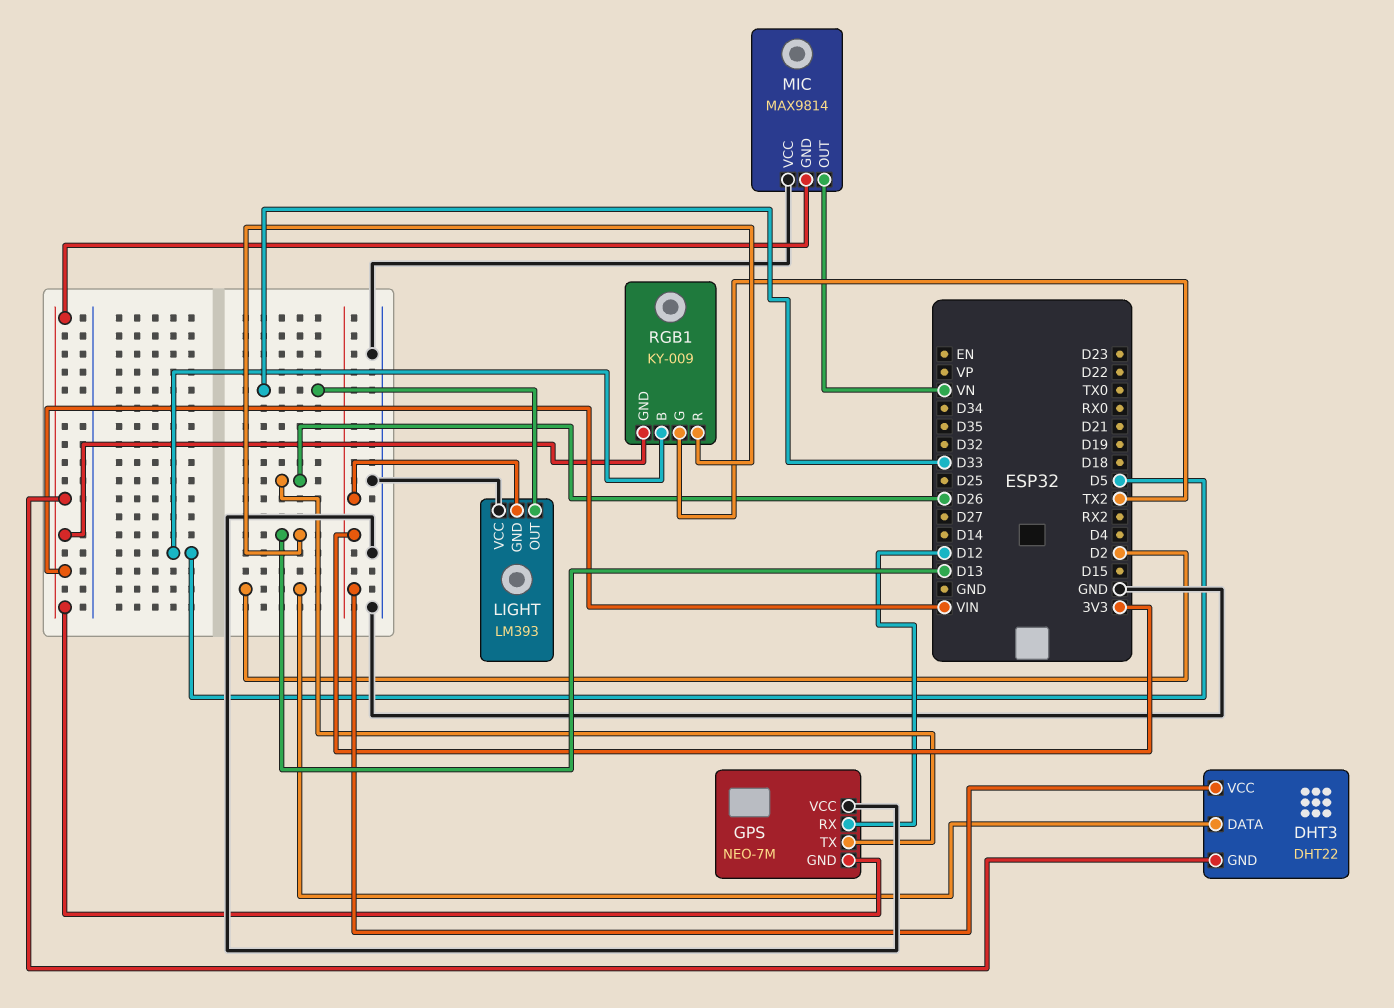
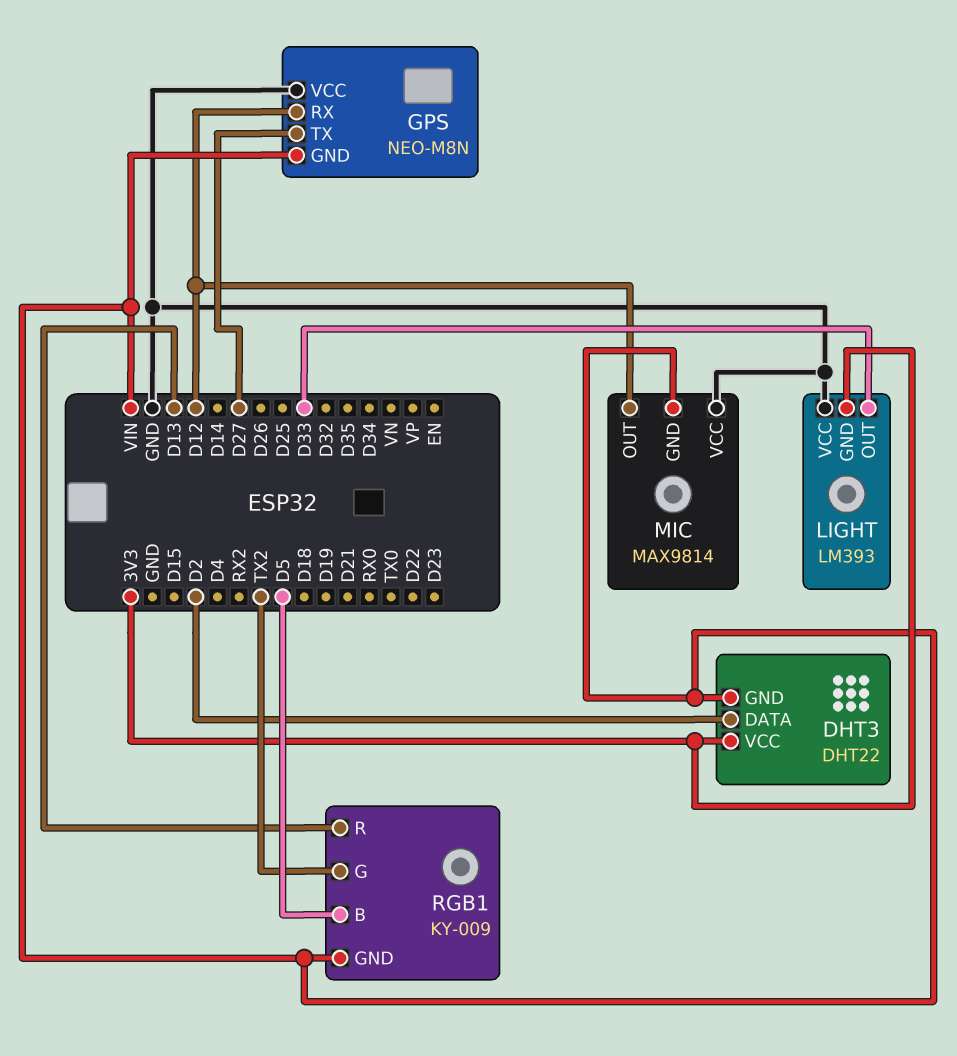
GPS: NEO-7M -> NEO-M8N
GPS pin TX: D26 -> D27
MIC pin OUT: VN -> D12

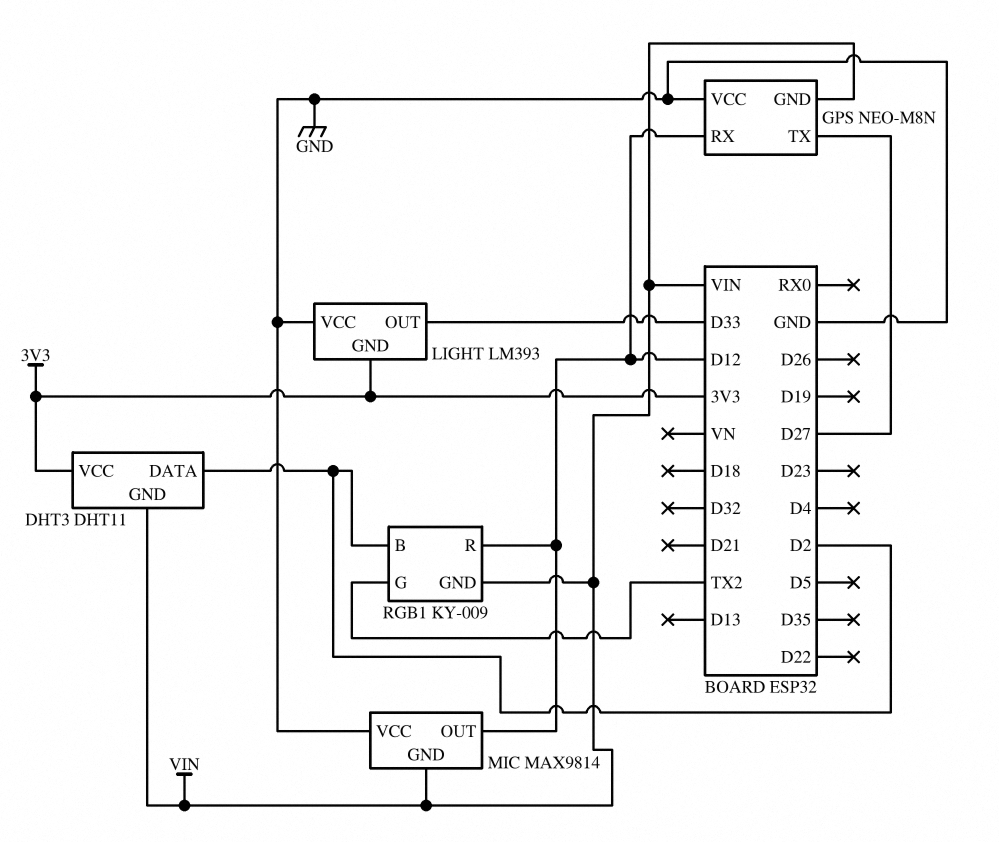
DHT3: DHT22 -> DHT11
RGB1 pin B: D5 -> D2
RGB1 pin R: D13 -> D12

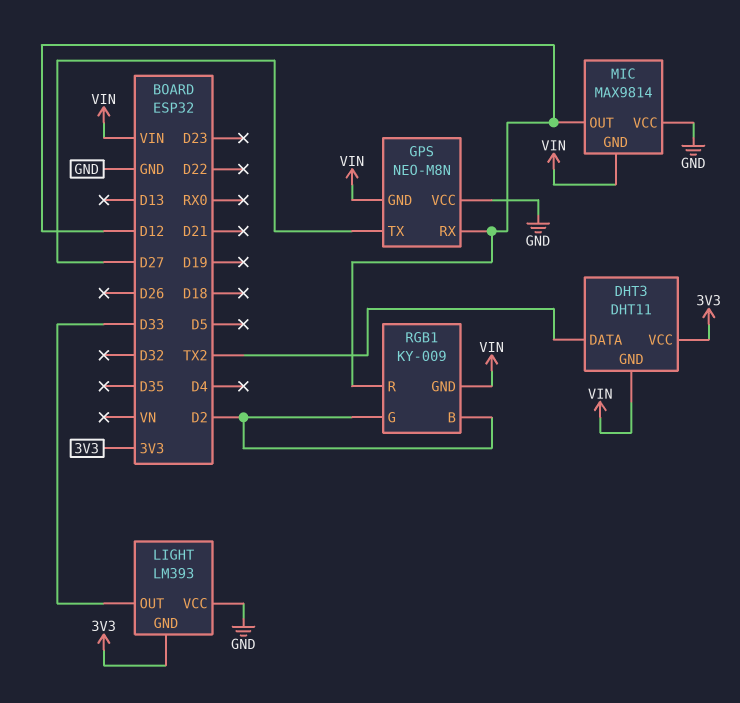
DHT3 pin DATA: D2 -> TX2
RGB1 pin G: TX2 -> D2

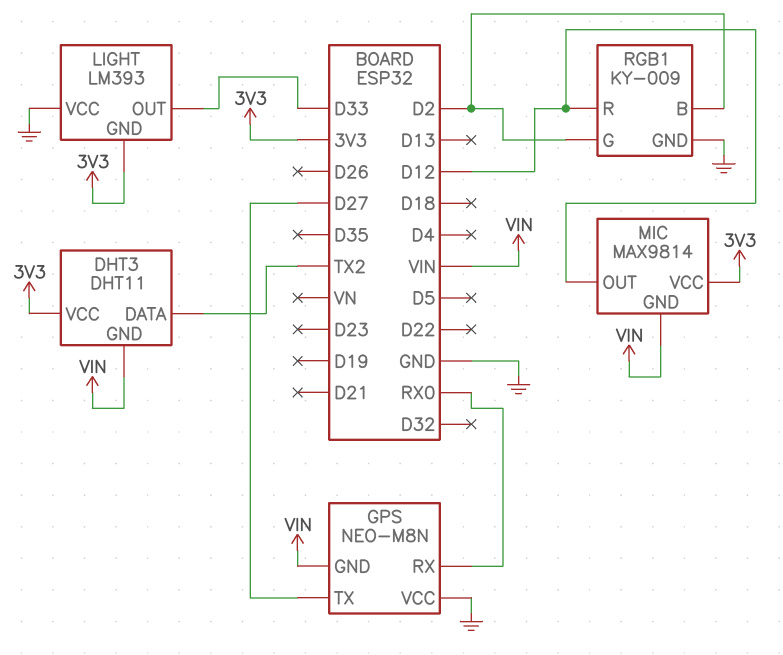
GPS pin RX: D12 -> RX0
MIC pin VCC: GND -> 3V3
RGB1 pin GND: VIN -> GND

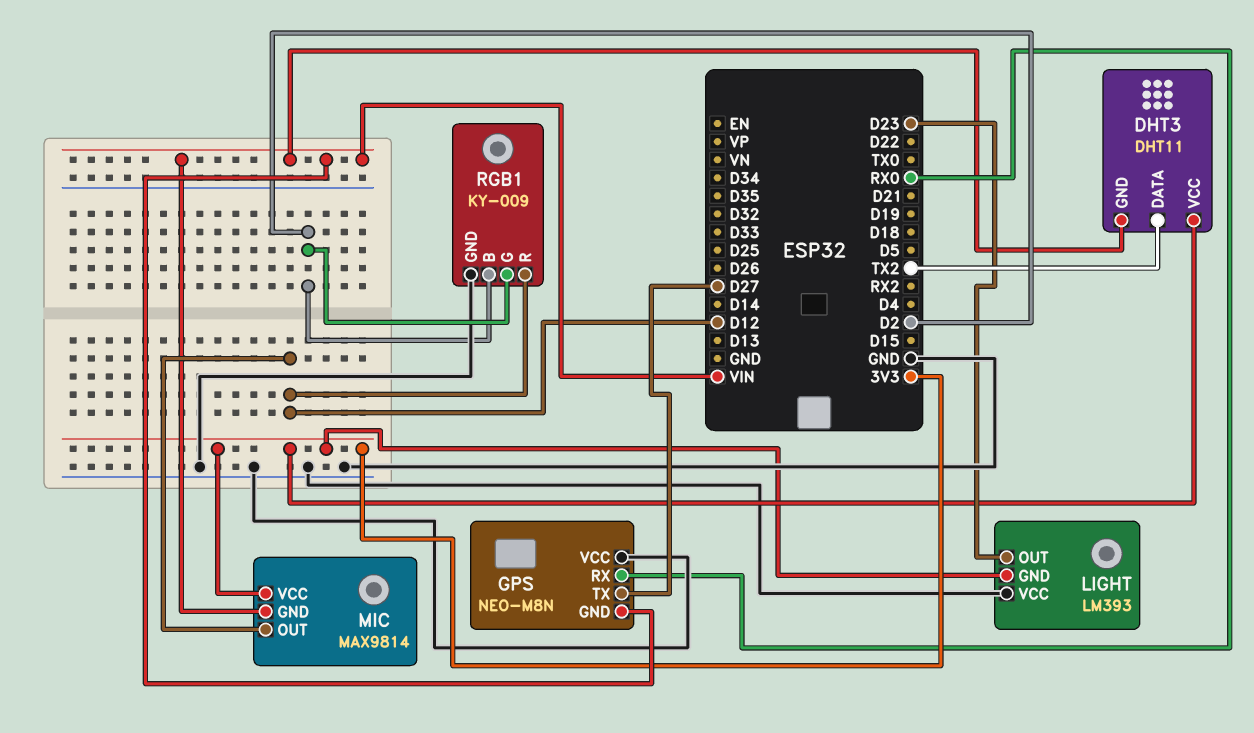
LIGHT pin OUT: D33 -> D23

